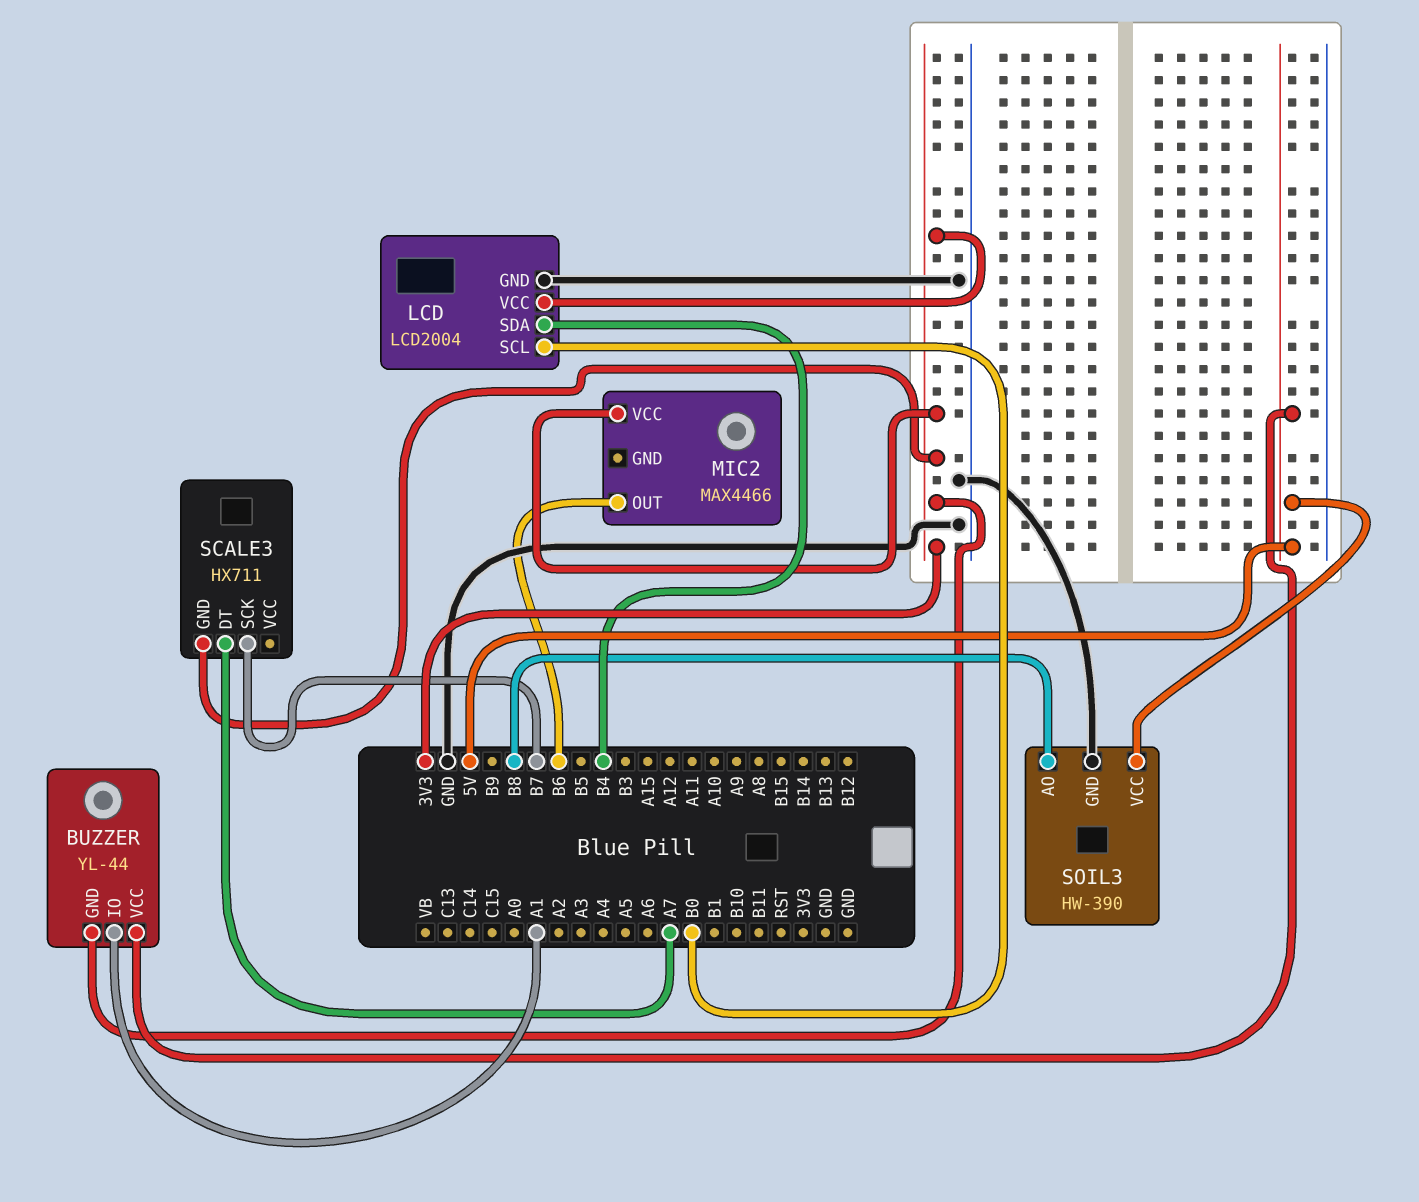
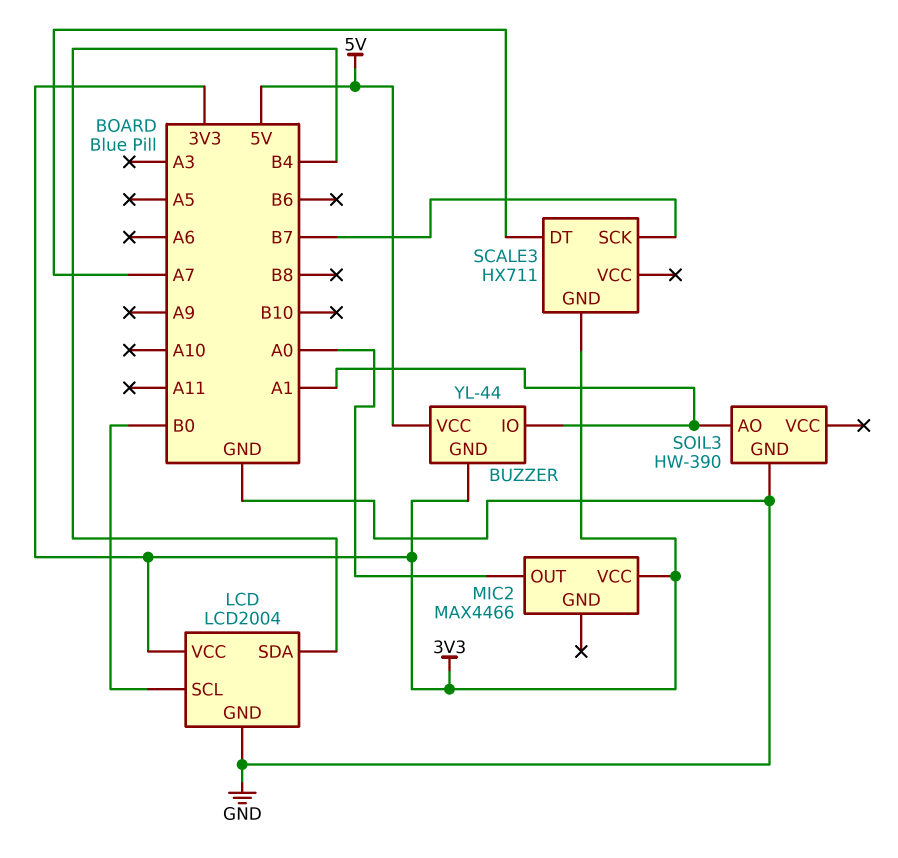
MIC2 pin OUT: B6 -> A0
SOIL3 pin AO: B8 -> A1
SOIL3 pin VCC: 5V -> none

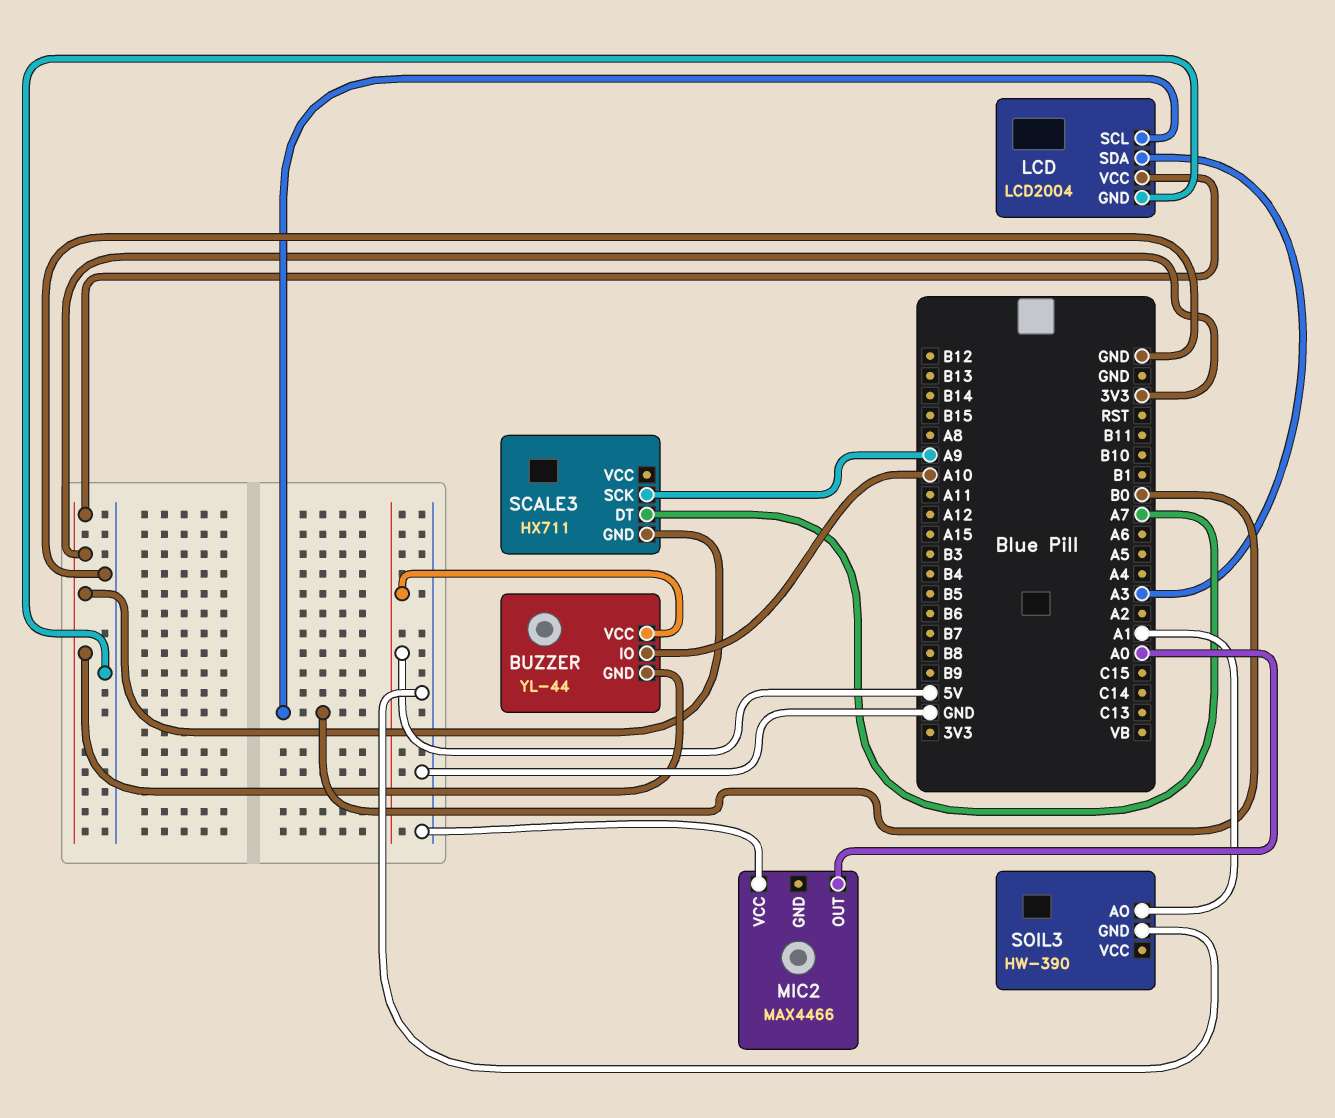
BUZZER pin IO: A1 -> A10
LCD pin SDA: B4 -> A3
MIC2 pin VCC: 3V3 -> GND
SCALE3 pin SCK: B7 -> A9

